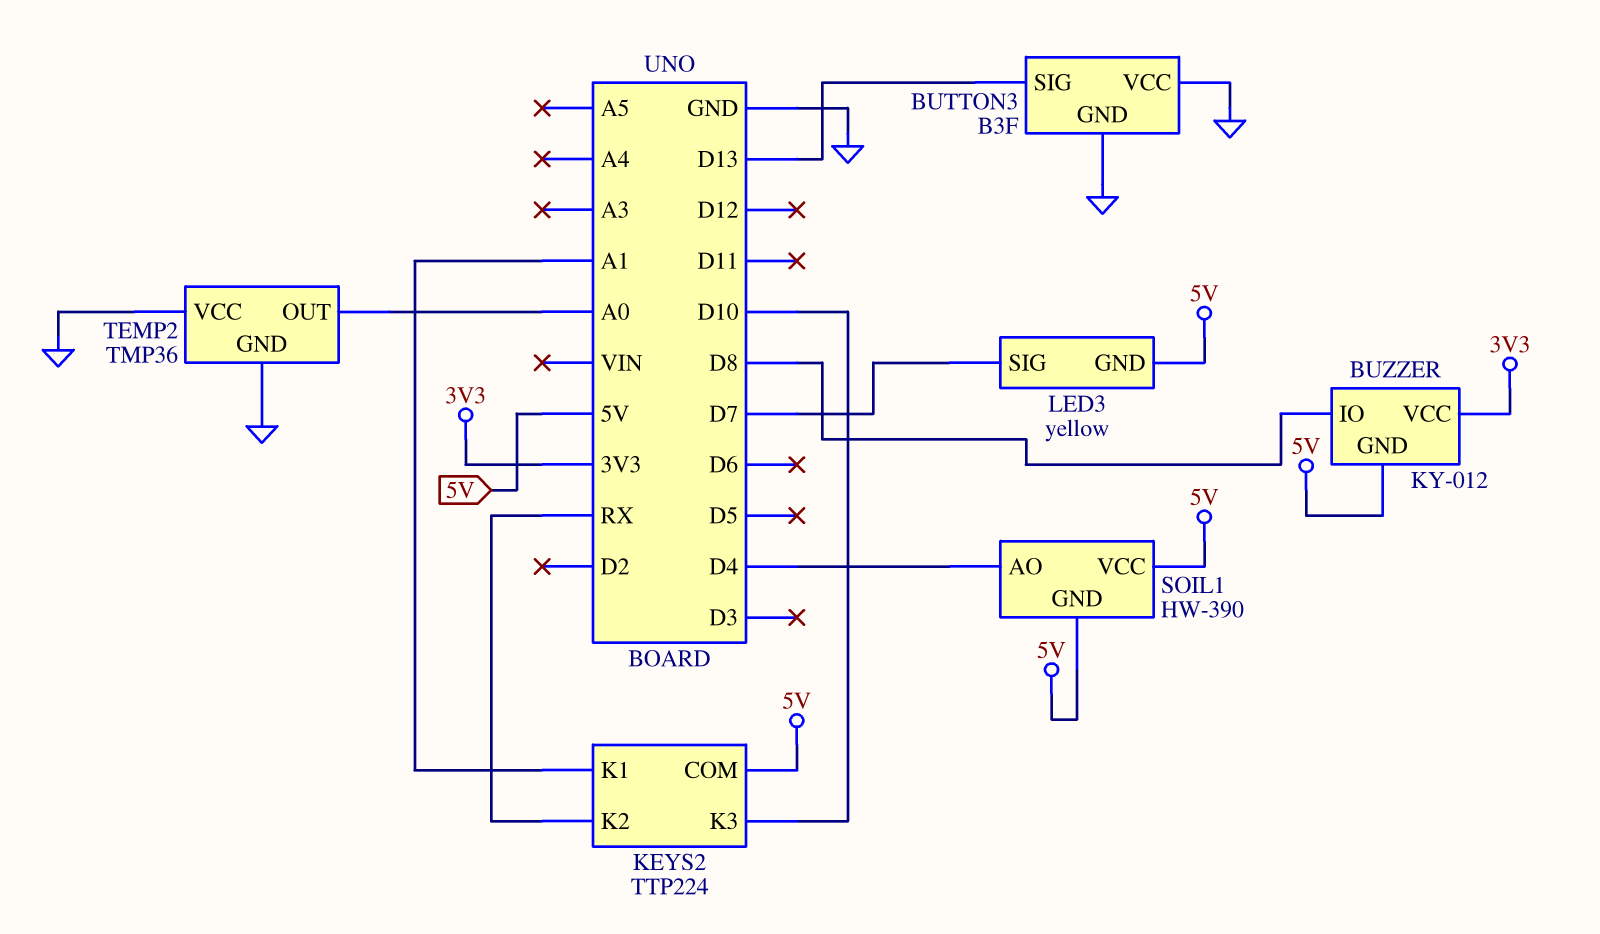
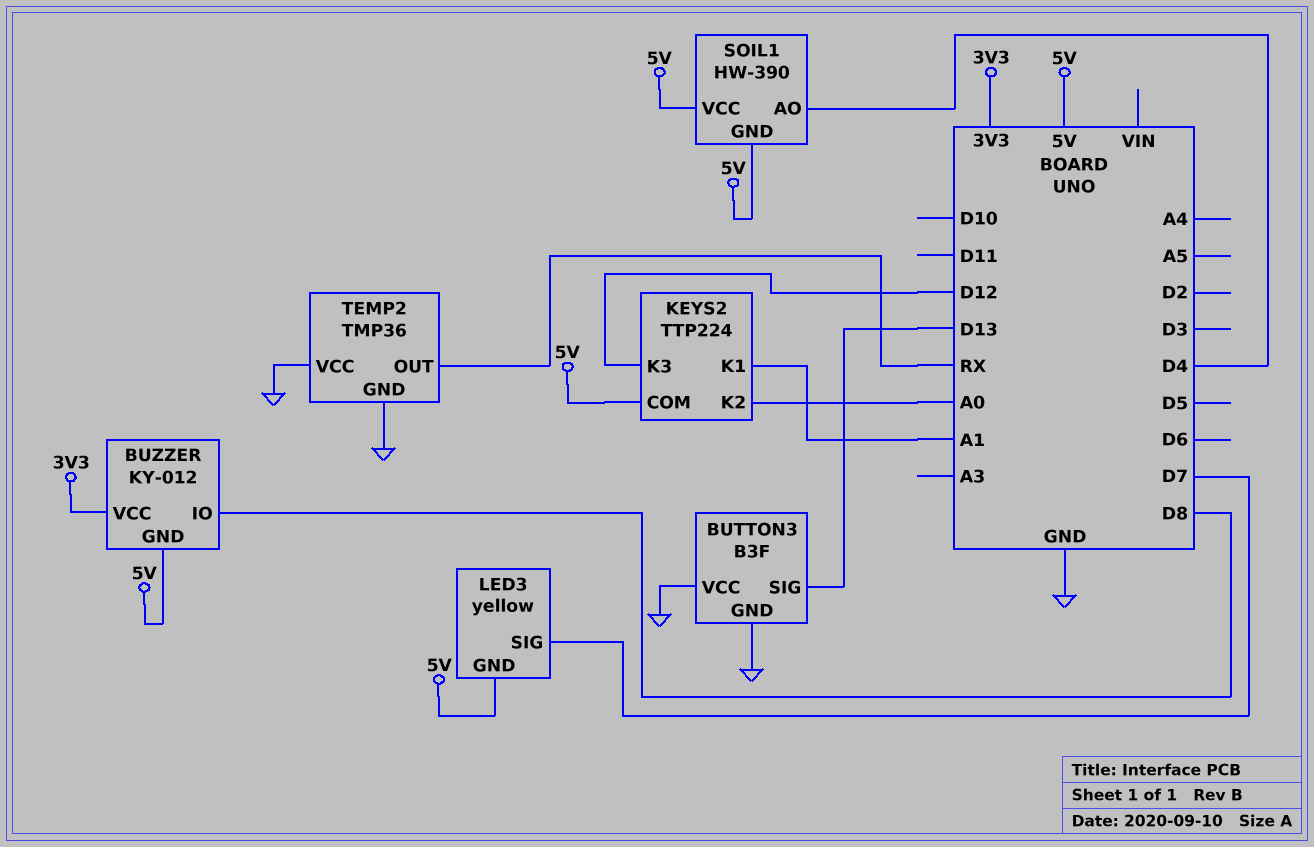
KEYS2 pin K2: RX -> A0
KEYS2 pin K3: D10 -> D12
TEMP2 pin OUT: A0 -> RX

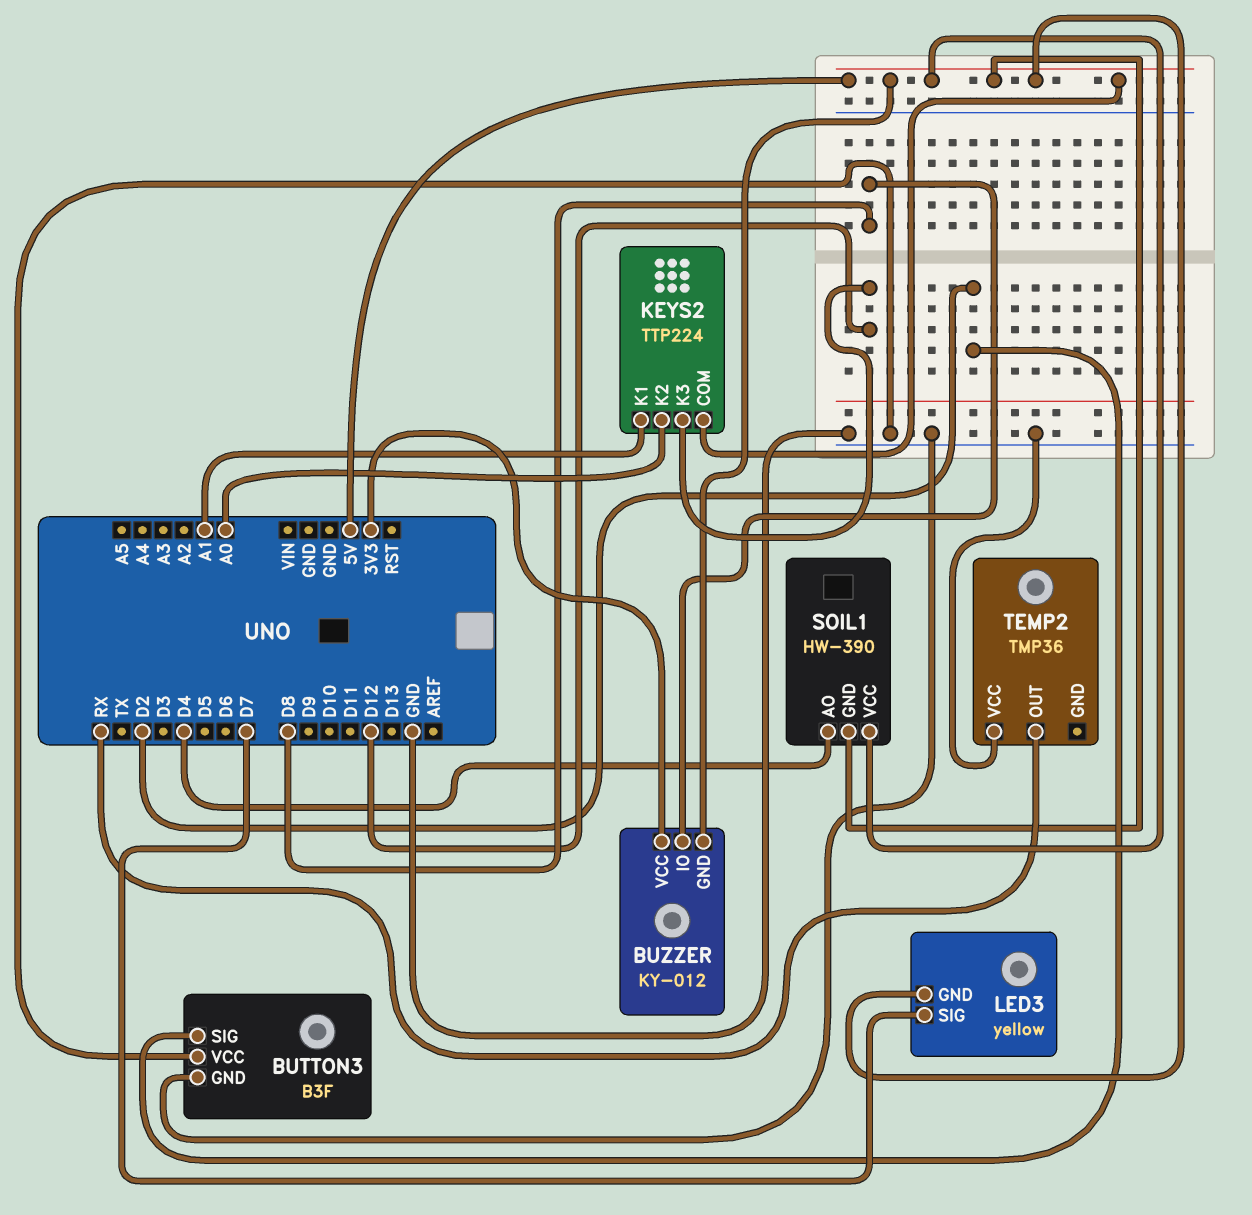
BUTTON3 pin SIG: D13 -> D2
TEMP2 pin GND: GND -> none

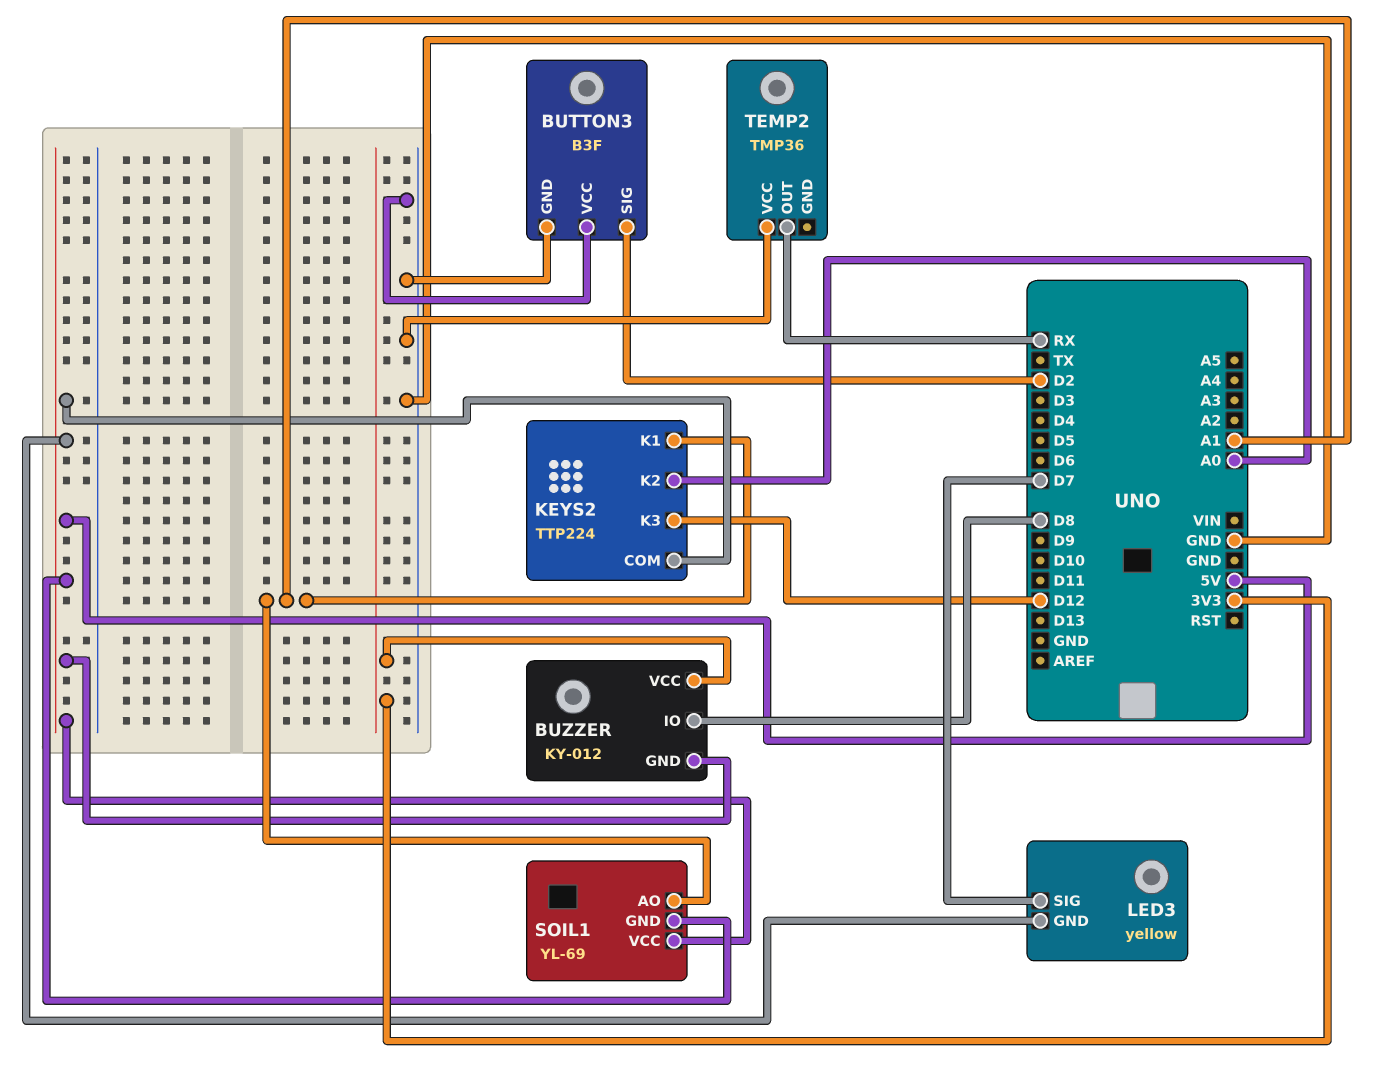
SOIL1: HW-390 -> YL-69
SOIL1 pin AO: D4 -> A1

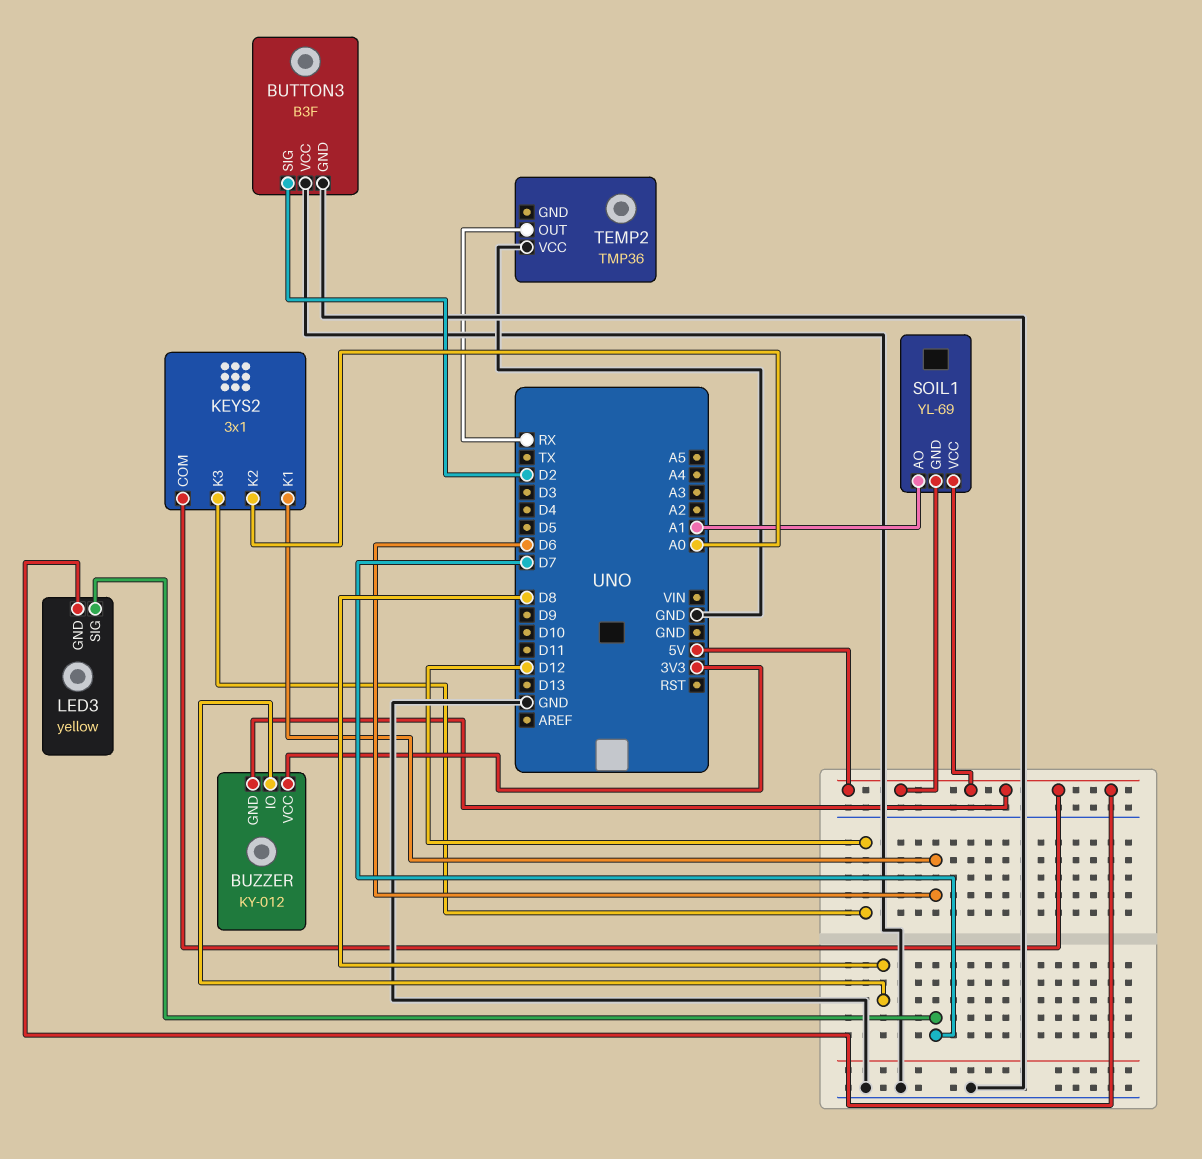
KEYS2: TTP224 -> 3x1
KEYS2 pin K1: A1 -> D6

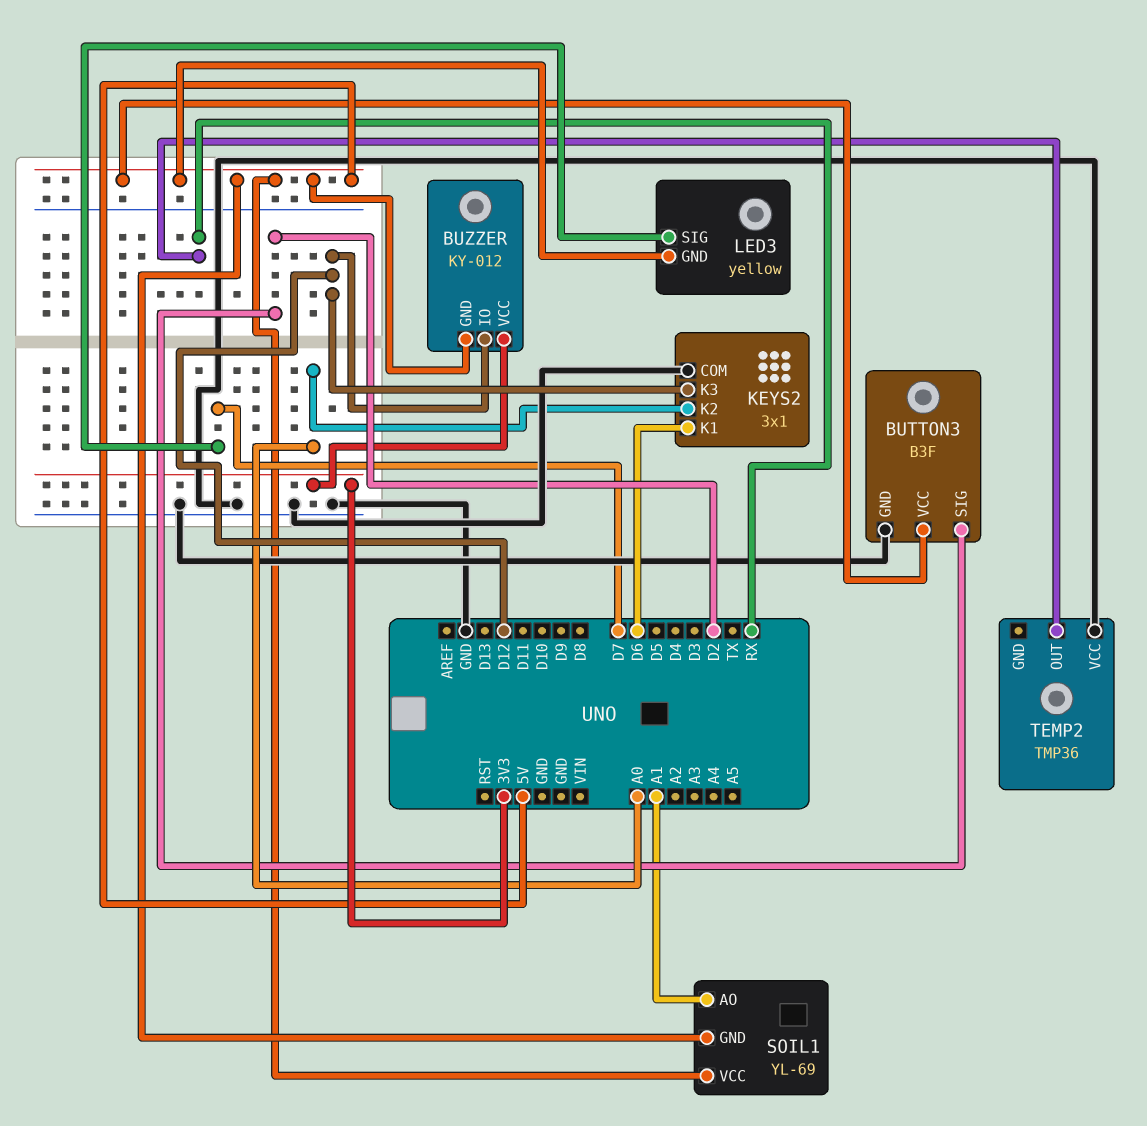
BUTTON3 pin VCC: GND -> 5V
BUZZER pin IO: D8 -> D12
KEYS2 pin COM: 5V -> GND

